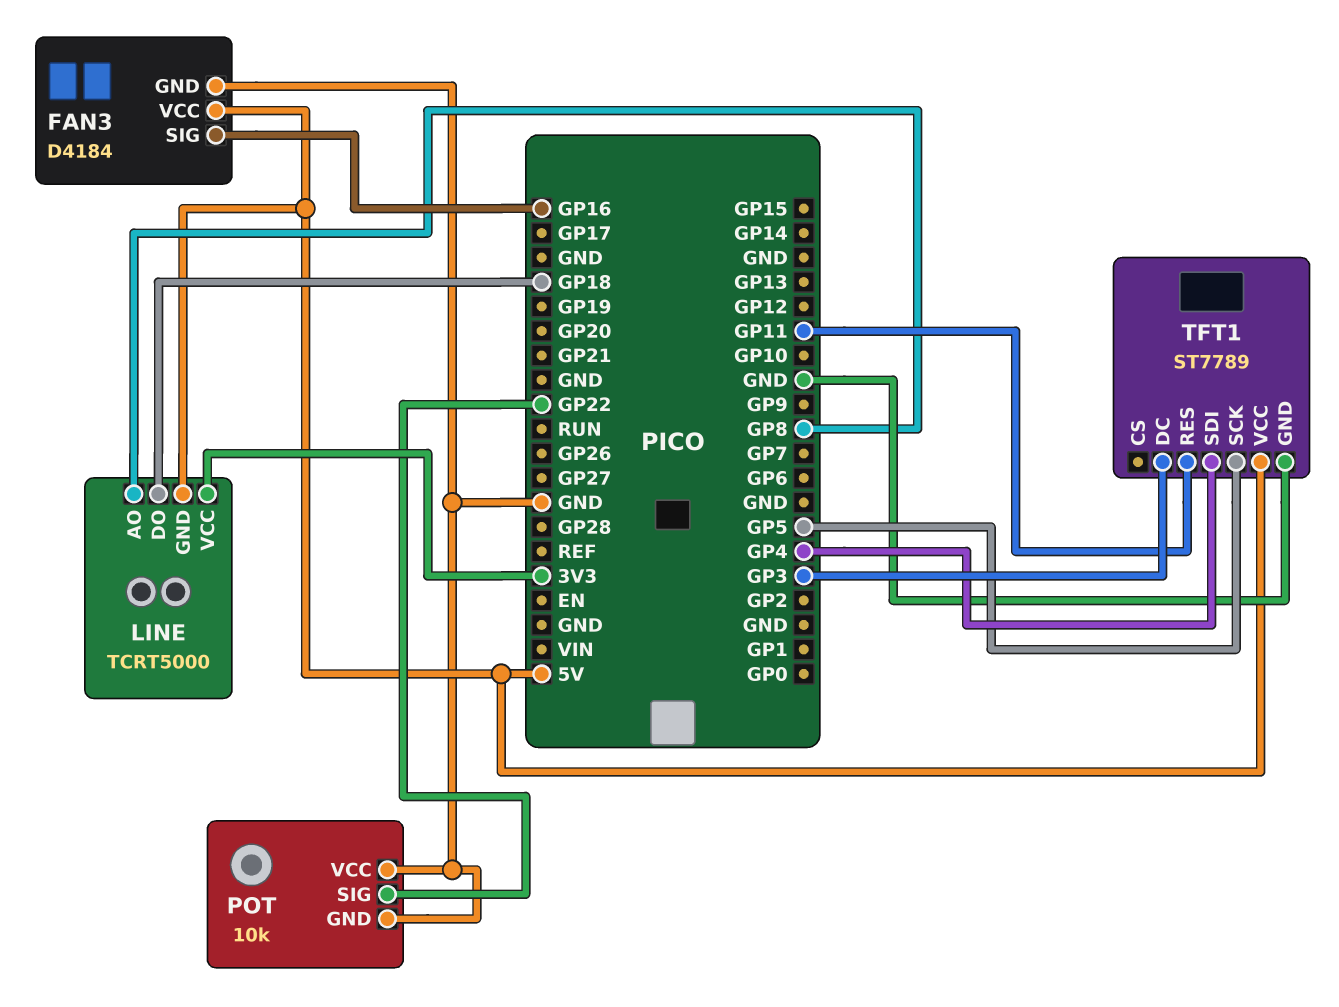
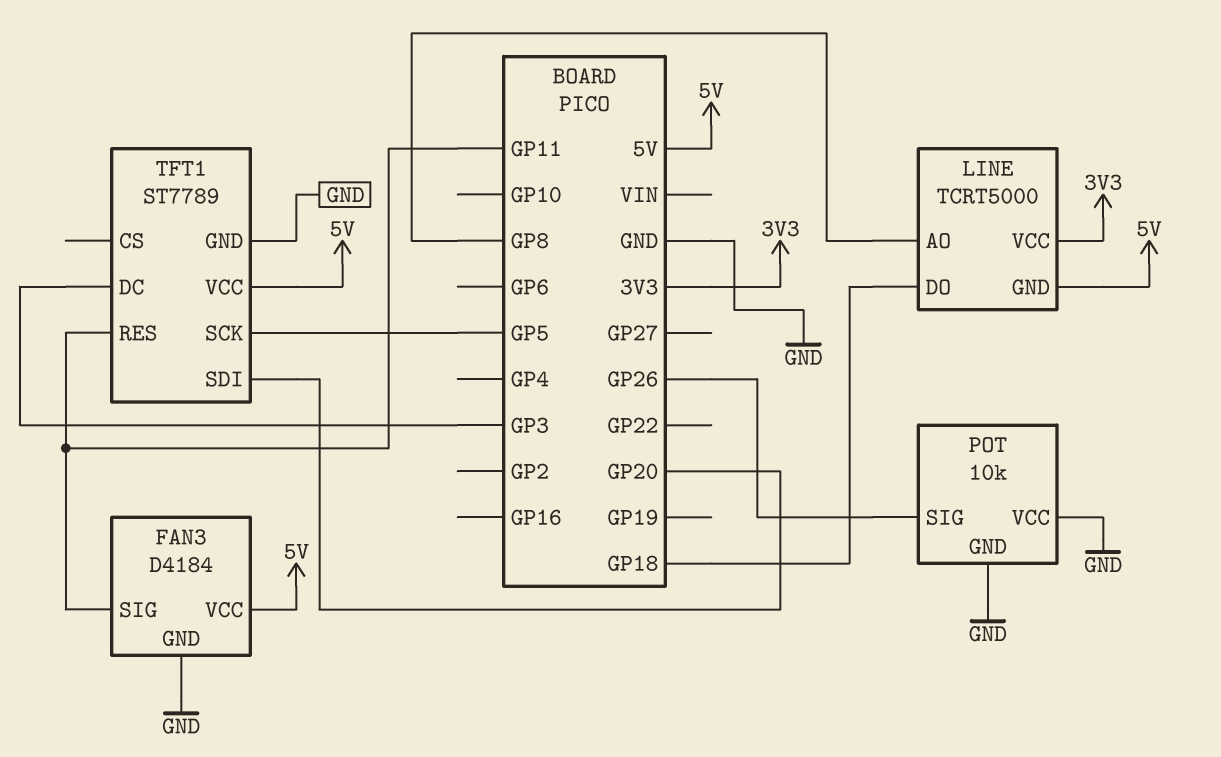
FAN3 pin SIG: GP16 -> GP11
POT pin SIG: GP22 -> GP26
TFT1 pin SDI: GP4 -> GP20

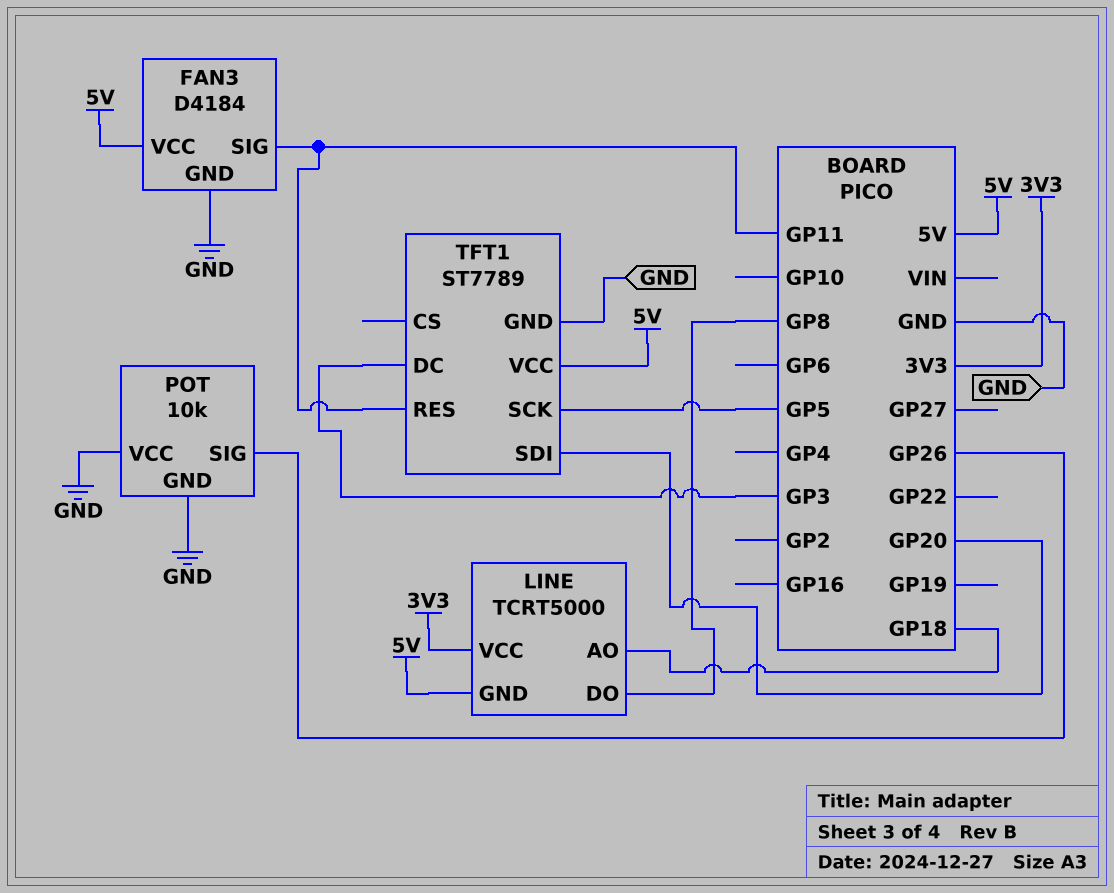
LINE pin AO: GP8 -> GP18
LINE pin DO: GP18 -> GP8

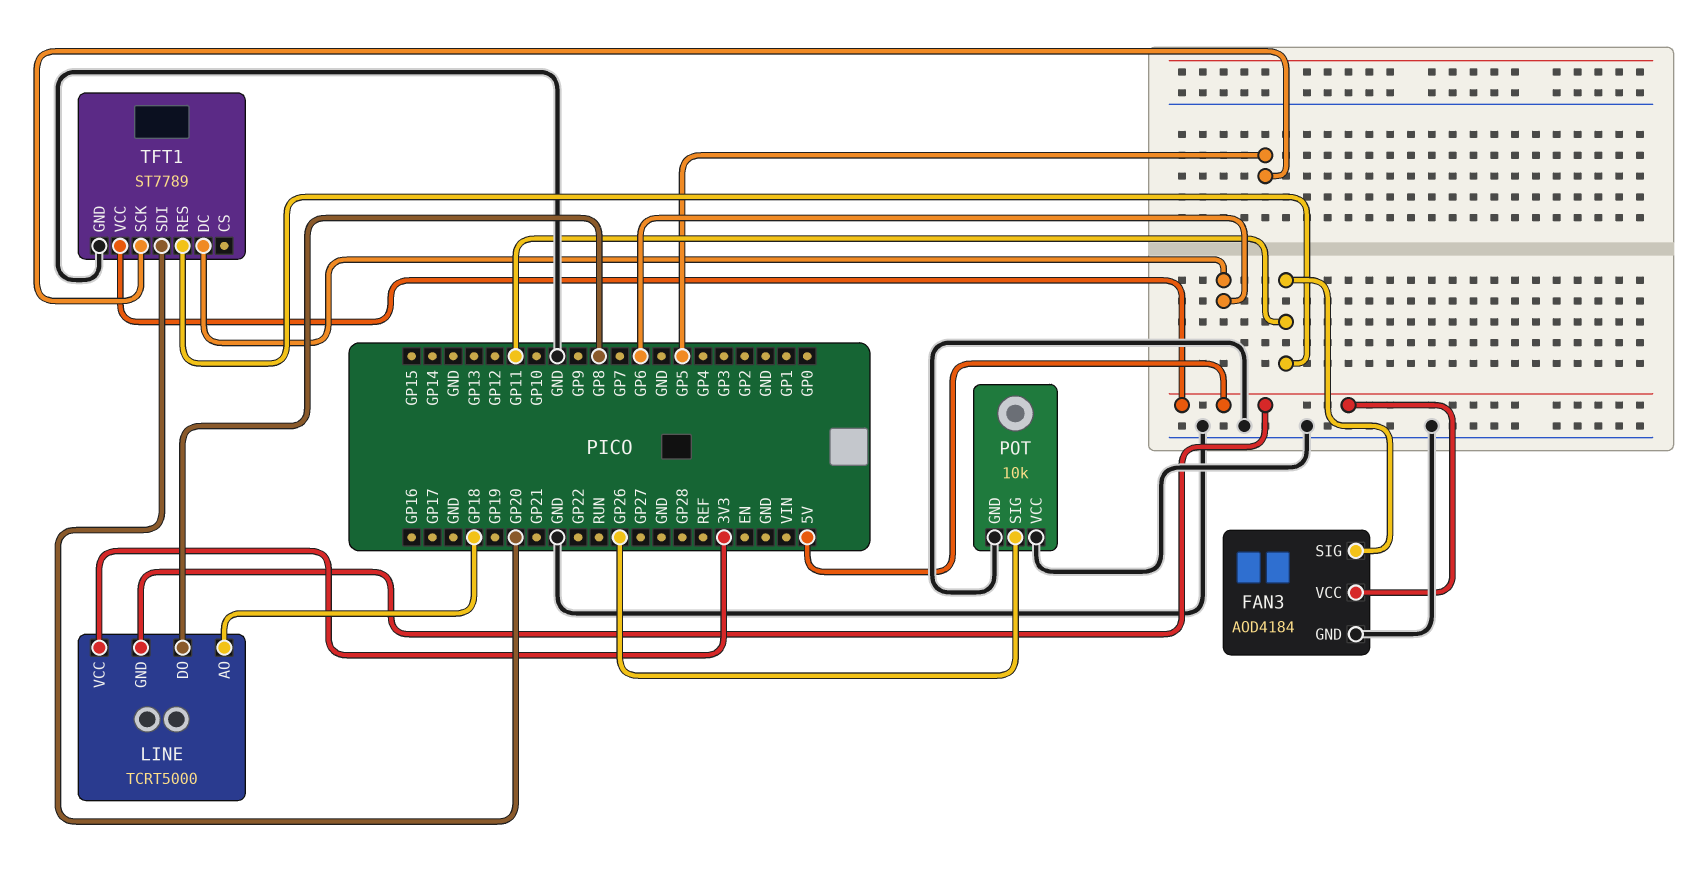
FAN3: D4184 -> AOD4184
TFT1 pin DC: GP3 -> GP6

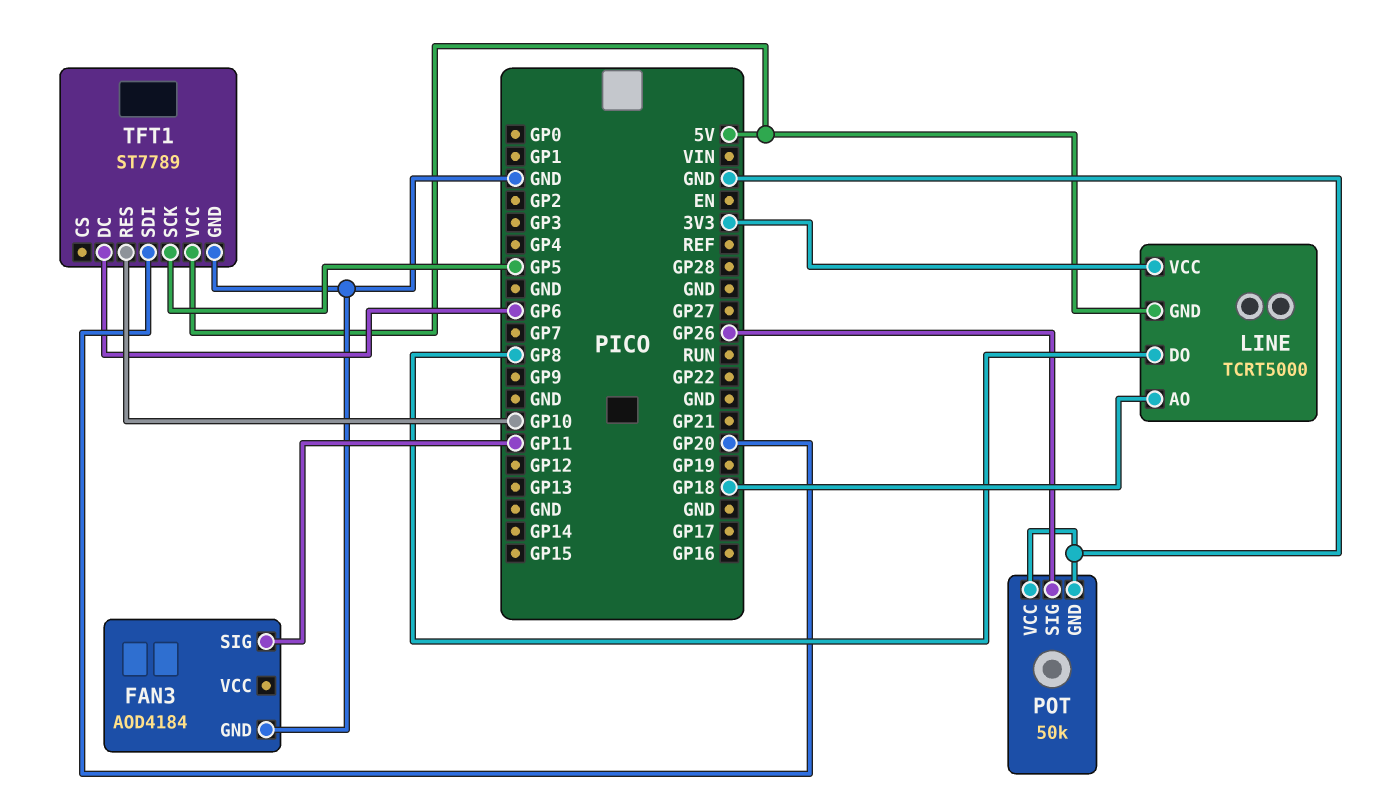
FAN3 pin VCC: 5V -> none
POT: 10k -> 50k
TFT1 pin RES: GP11 -> GP10

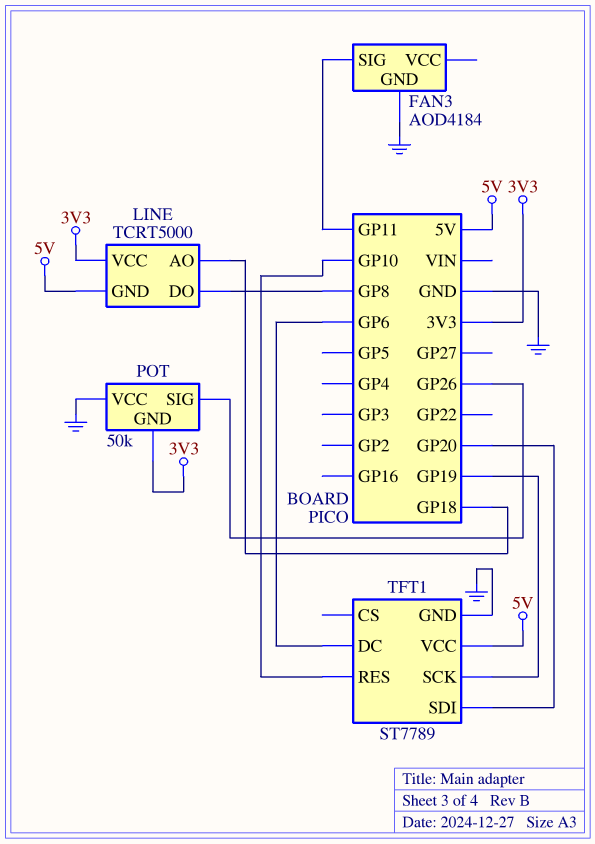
POT pin GND: GND -> 3V3
TFT1 pin SCK: GP5 -> GP19

